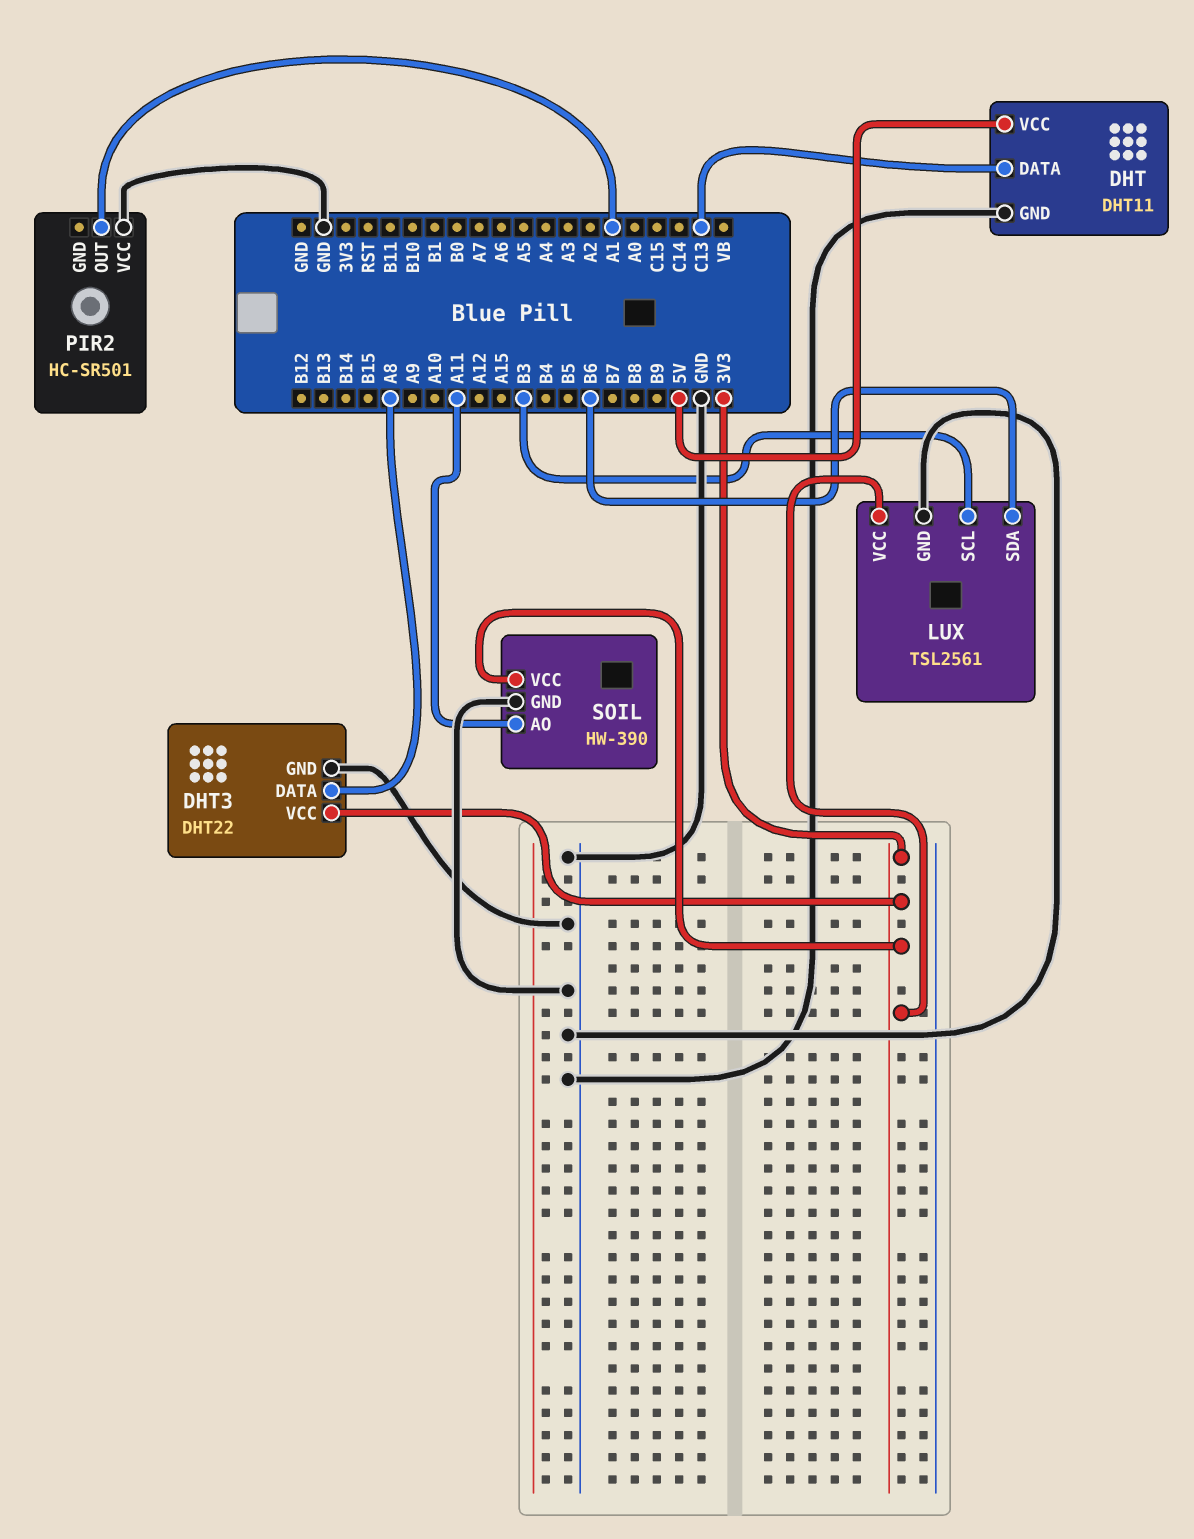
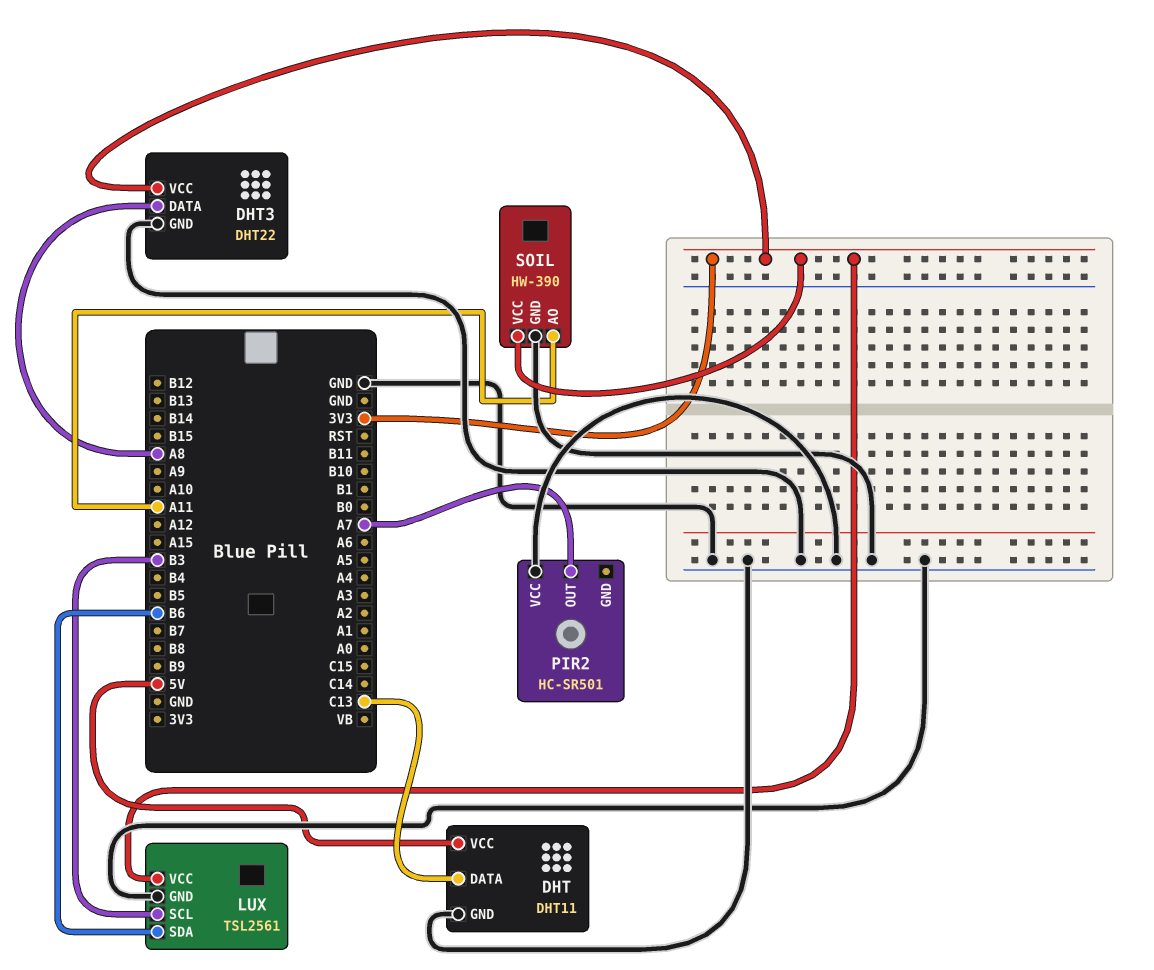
PIR2 pin OUT: A1 -> A7

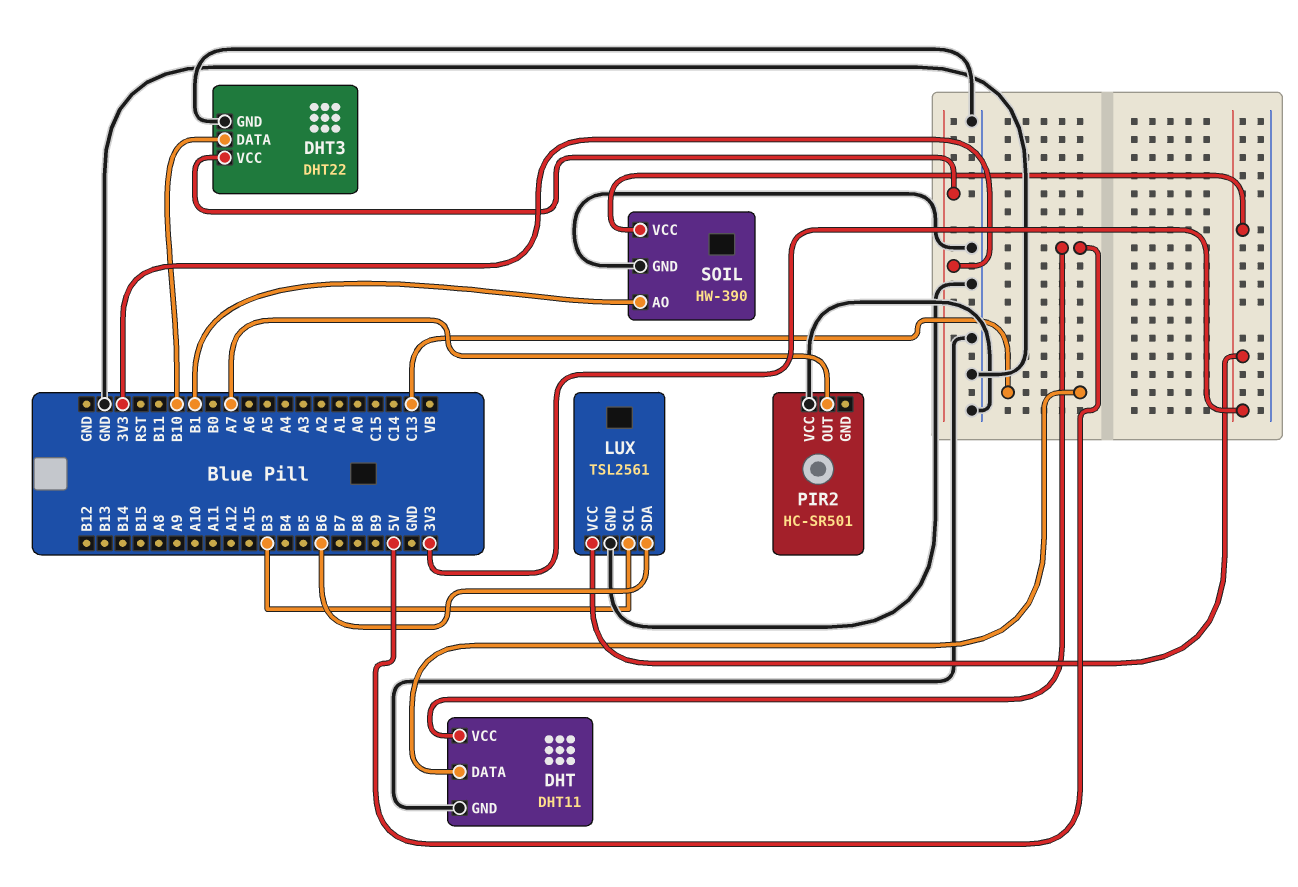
DHT3 pin DATA: A8 -> B10
SOIL pin AO: A11 -> B1

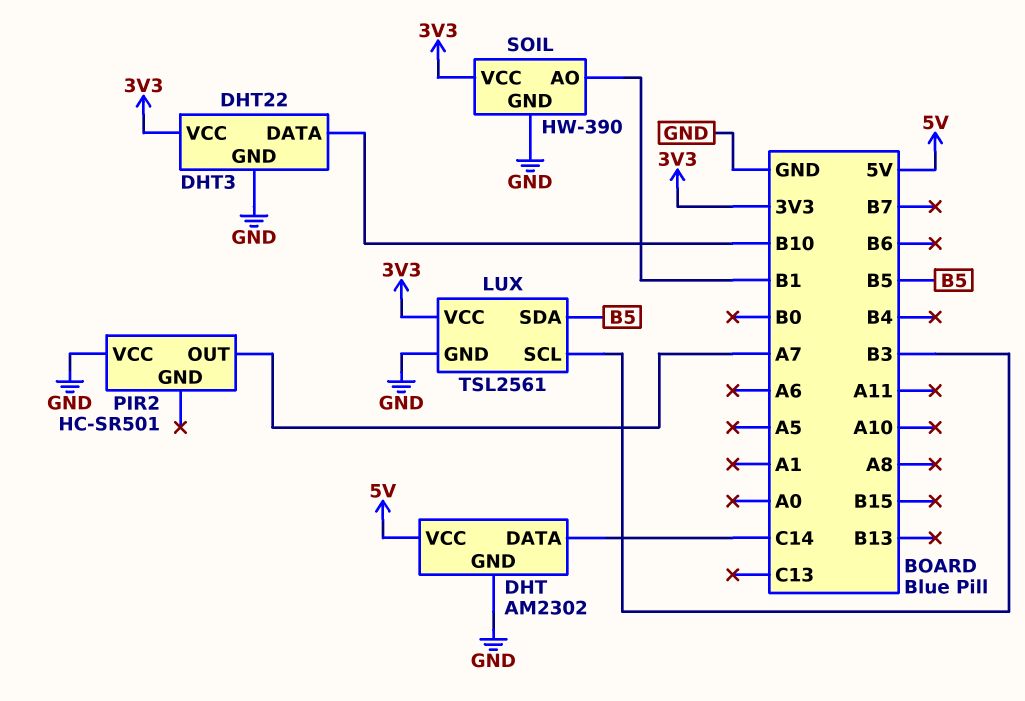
DHT: DHT11 -> AM2302
DHT pin DATA: C13 -> C14
LUX pin SDA: B6 -> B5

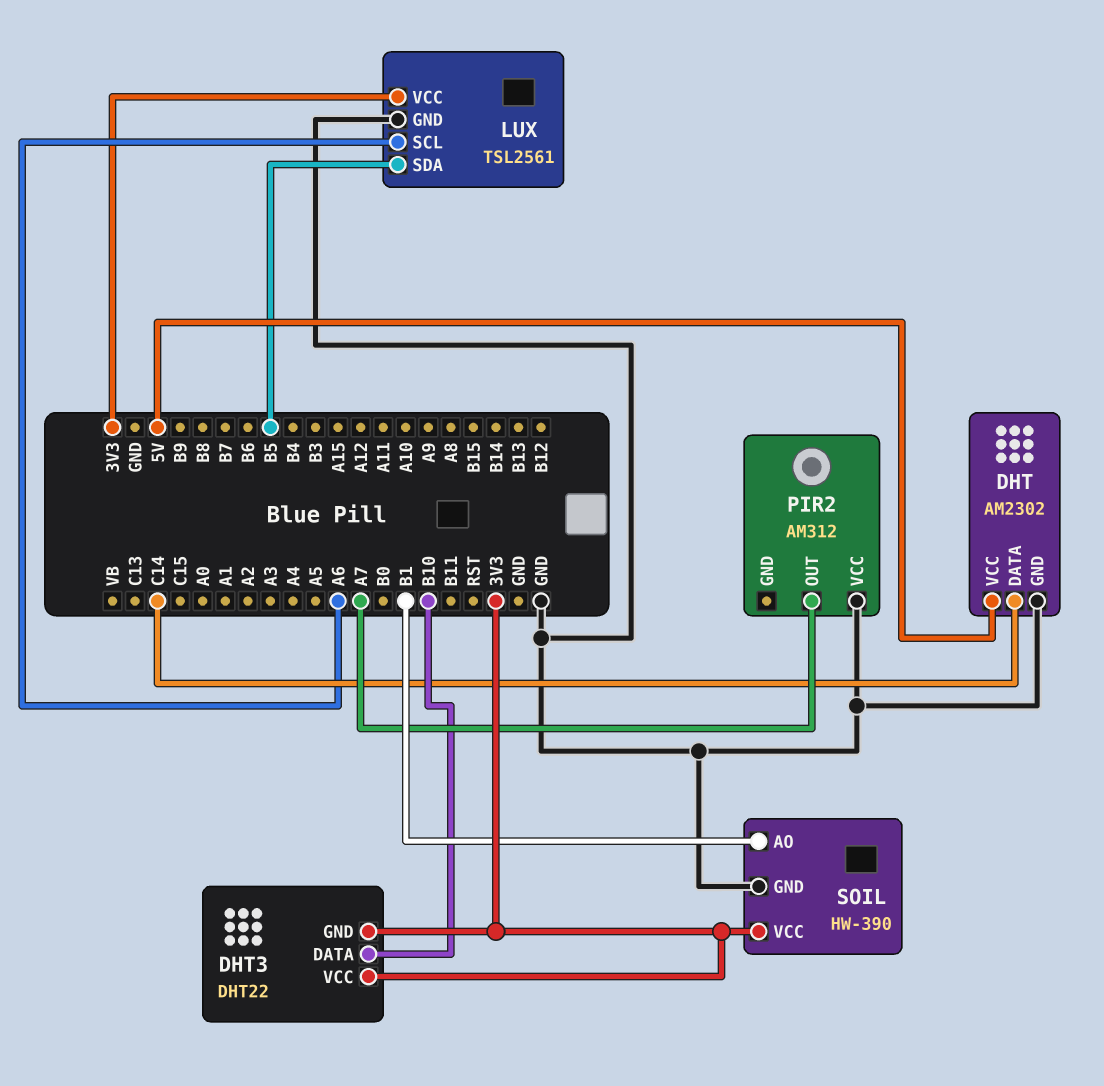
DHT3 pin GND: GND -> 3V3
LUX pin SCL: B3 -> A6
PIR2: HC-SR501 -> AM312

